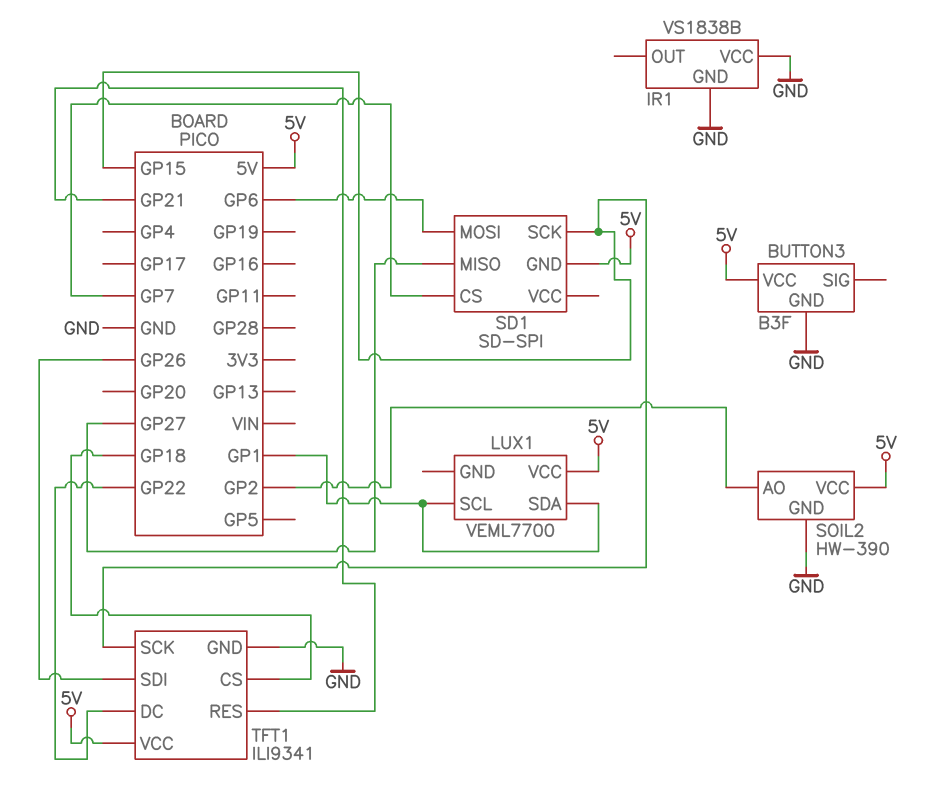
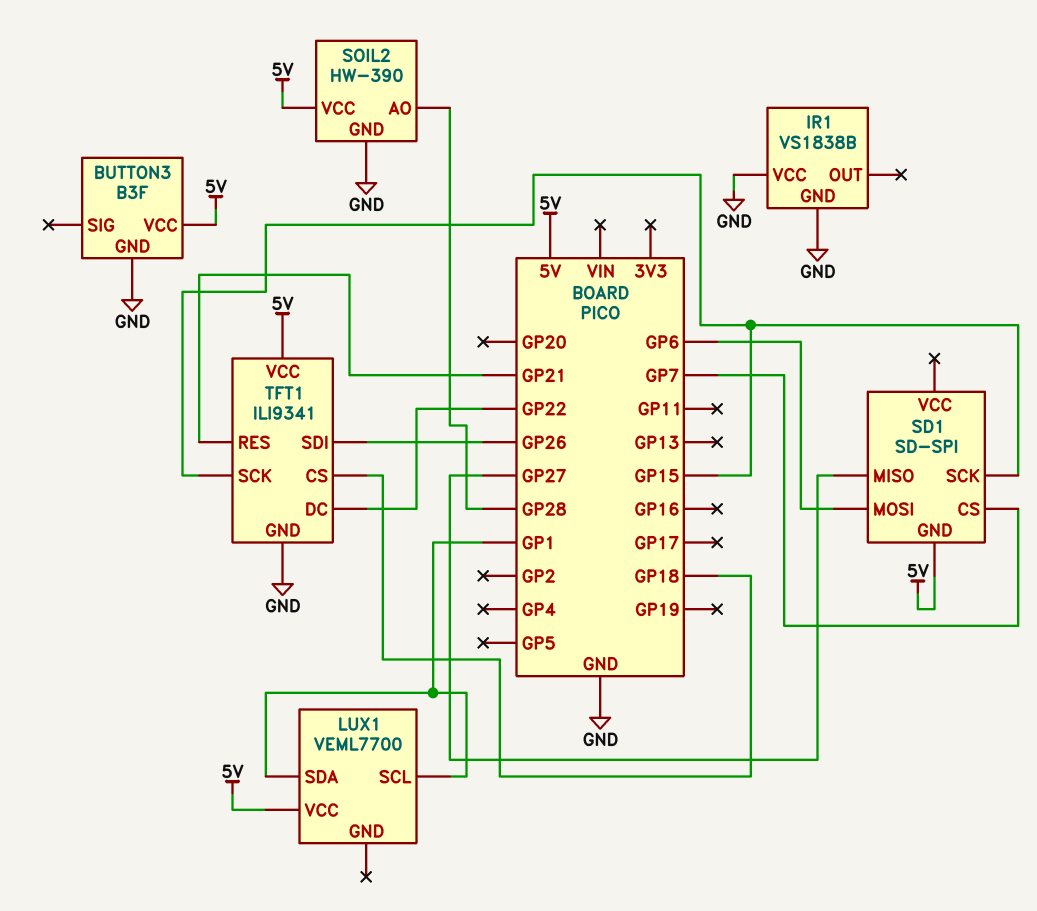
SOIL2 pin AO: GP2 -> GP28

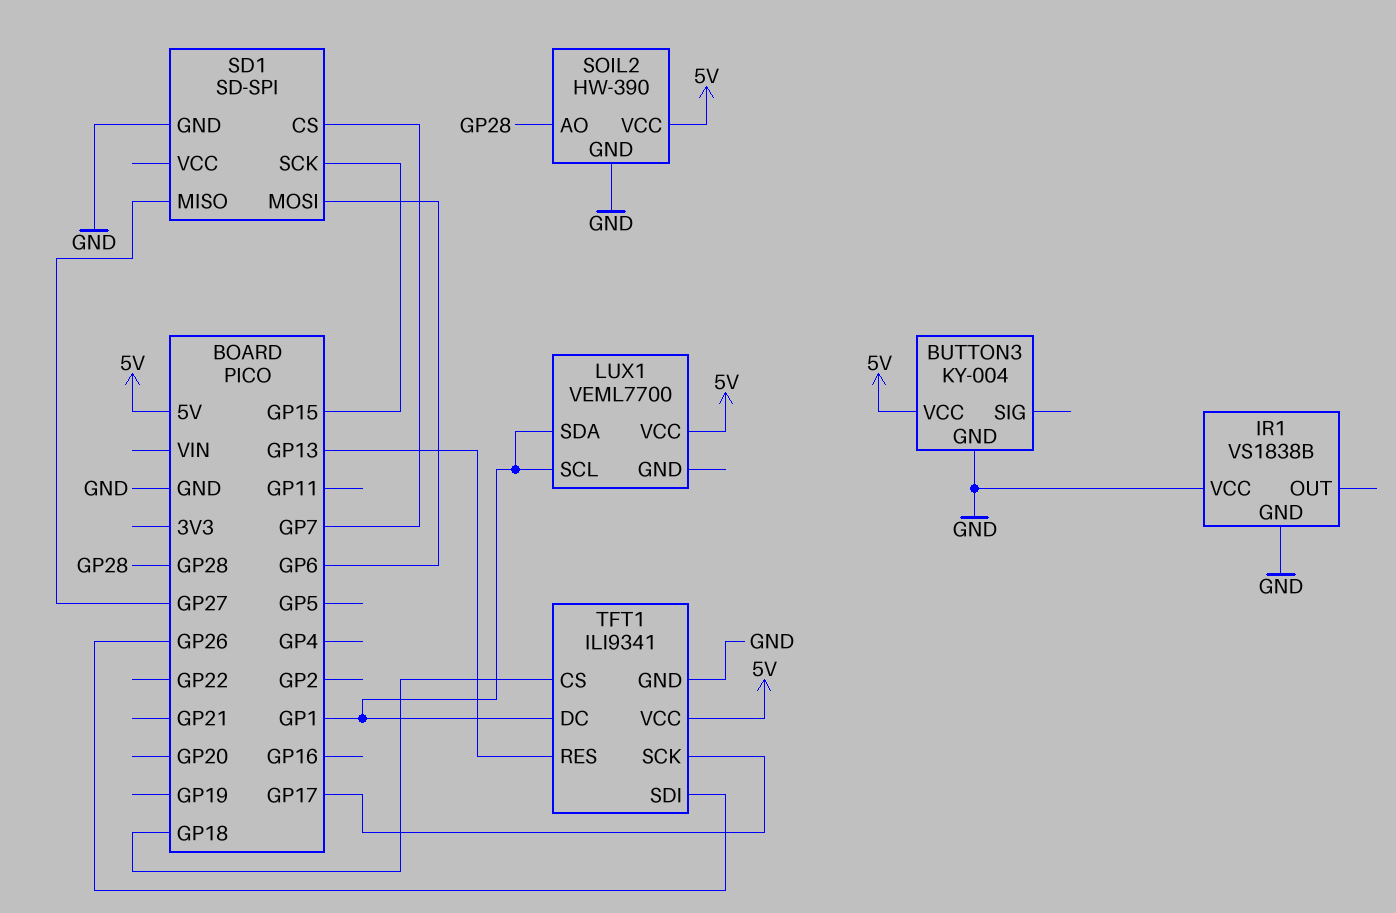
BUTTON3: B3F -> KY-004
SD1 pin GND: 5V -> GND
TFT1 pin DC: GP22 -> GP1
TFT1 pin RES: GP21 -> GP13
TFT1 pin SCK: GP15 -> GP17

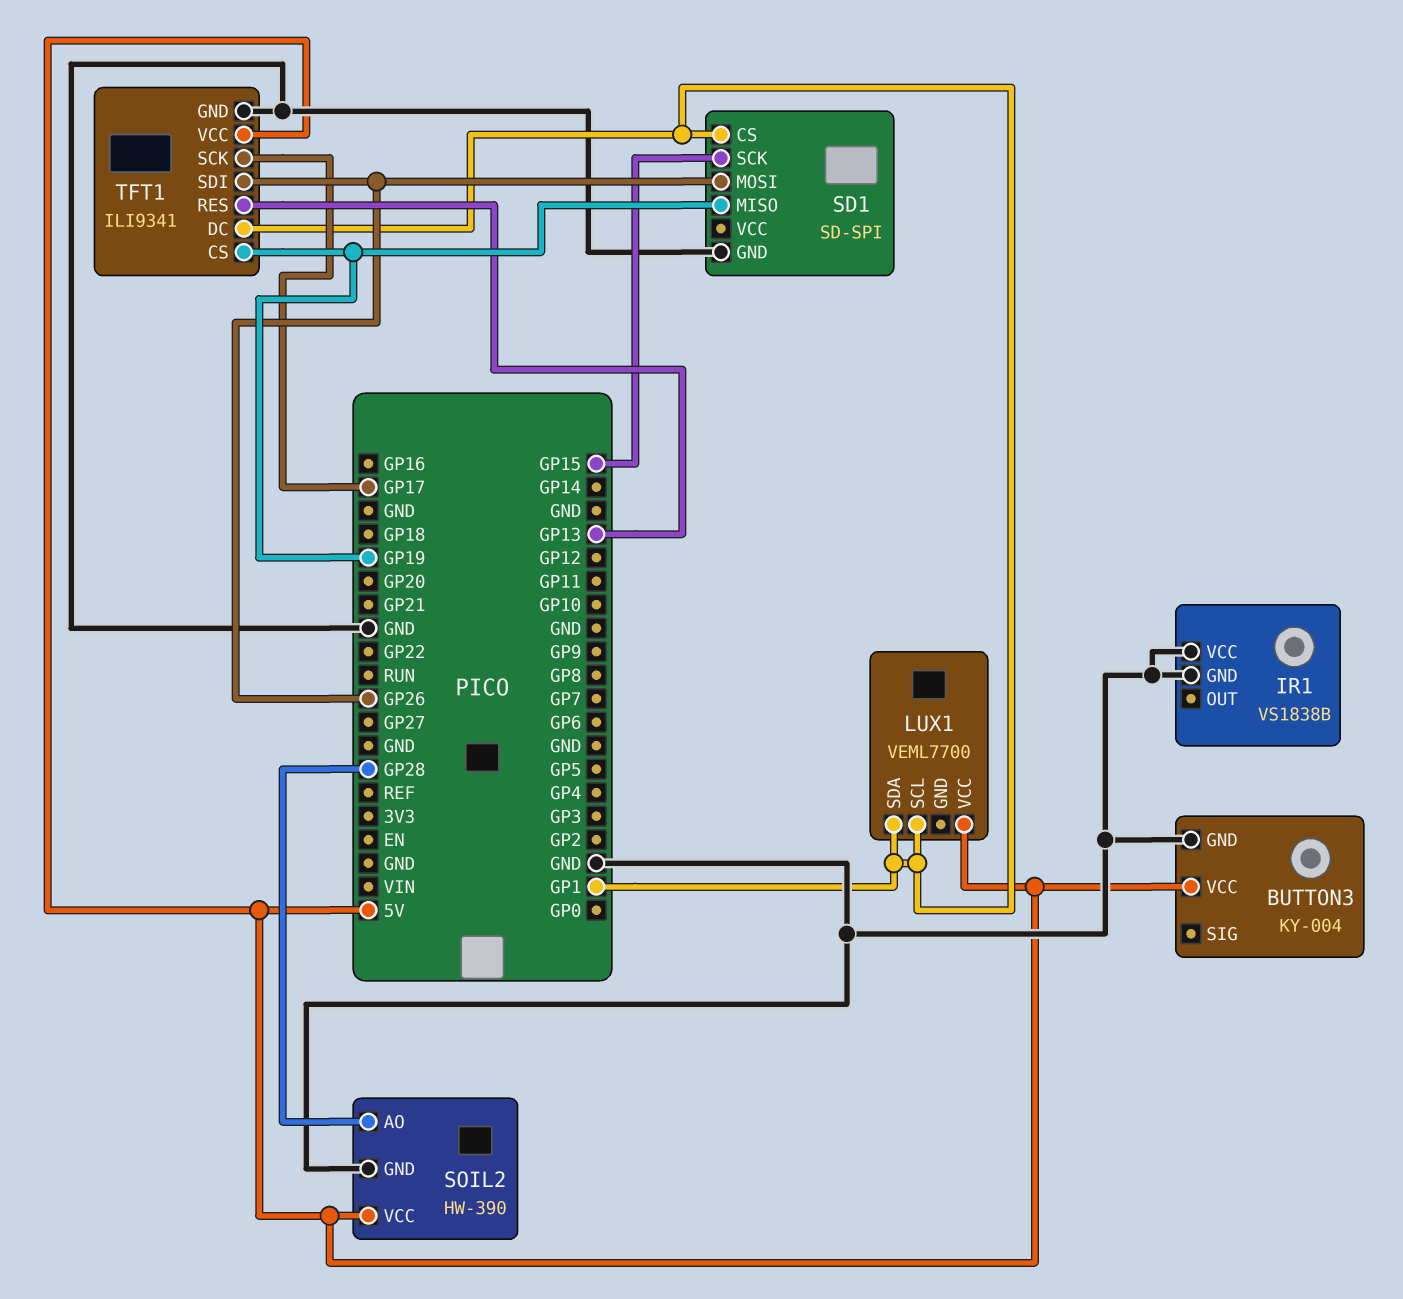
SD1 pin CS: GP7 -> GP1
SD1 pin MISO: GP27 -> GP19
SD1 pin MOSI: GP6 -> GP26
TFT1 pin CS: GP18 -> GP19

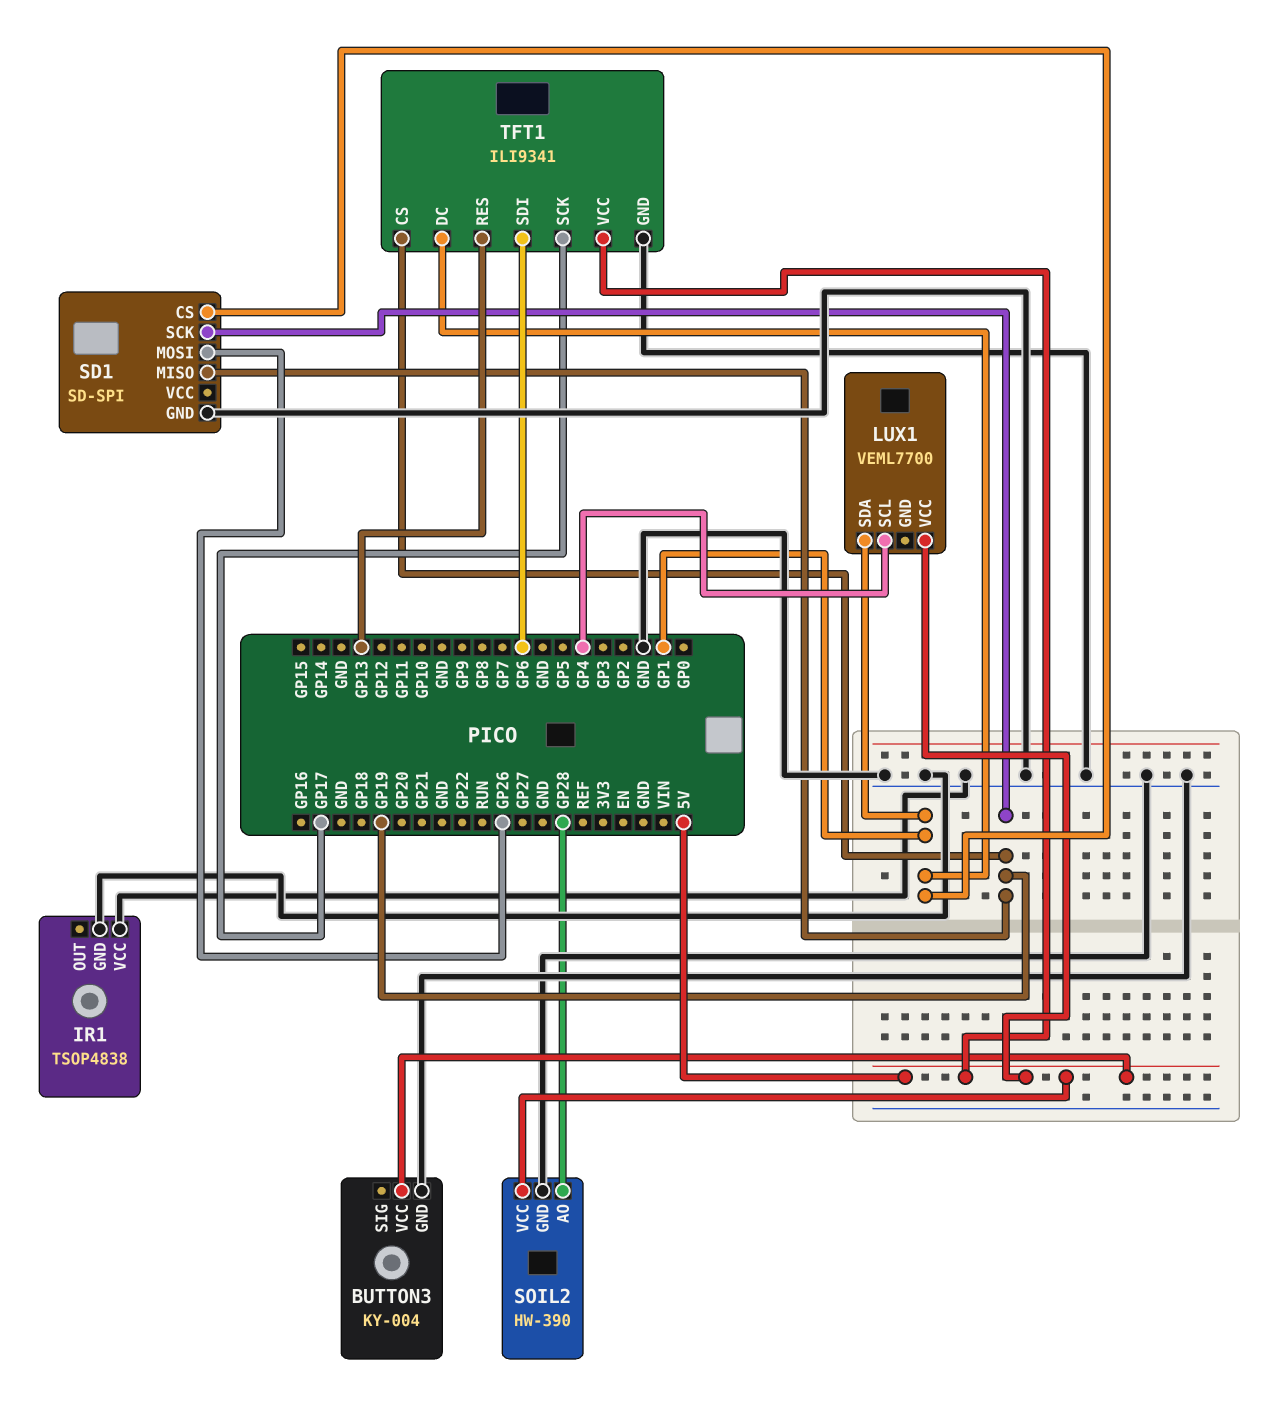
IR1: VS1838B -> TSOP4838
LUX1 pin SCL: GP1 -> GP4
SD1 pin SCK: GP15 -> GP19
TFT1 pin SDI: GP26 -> GP6

